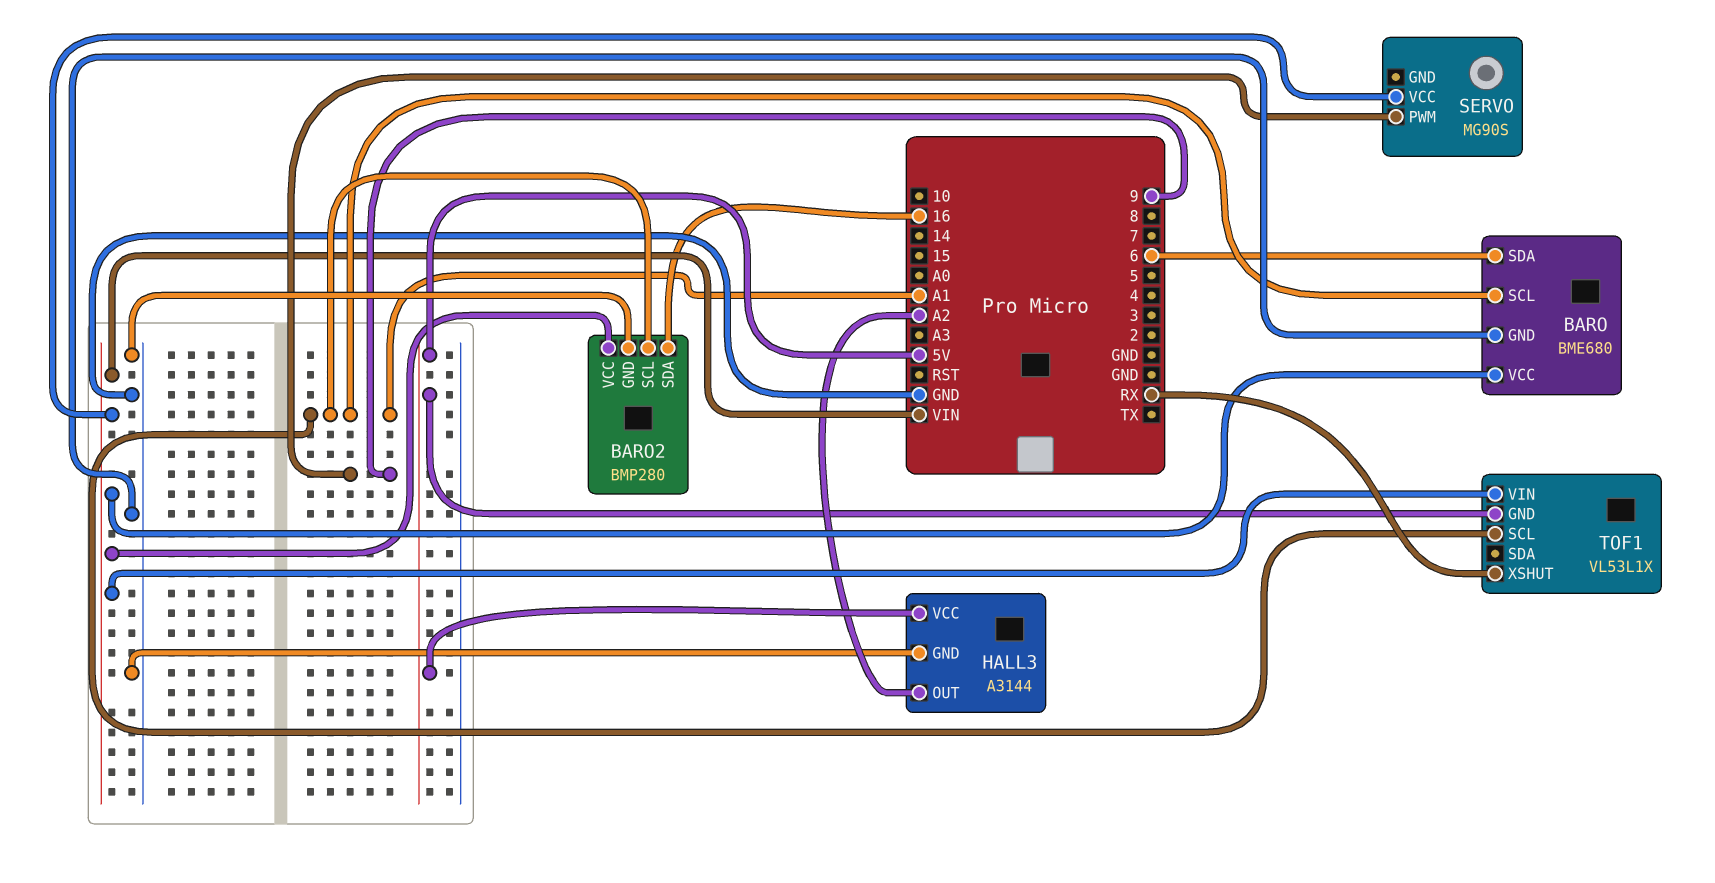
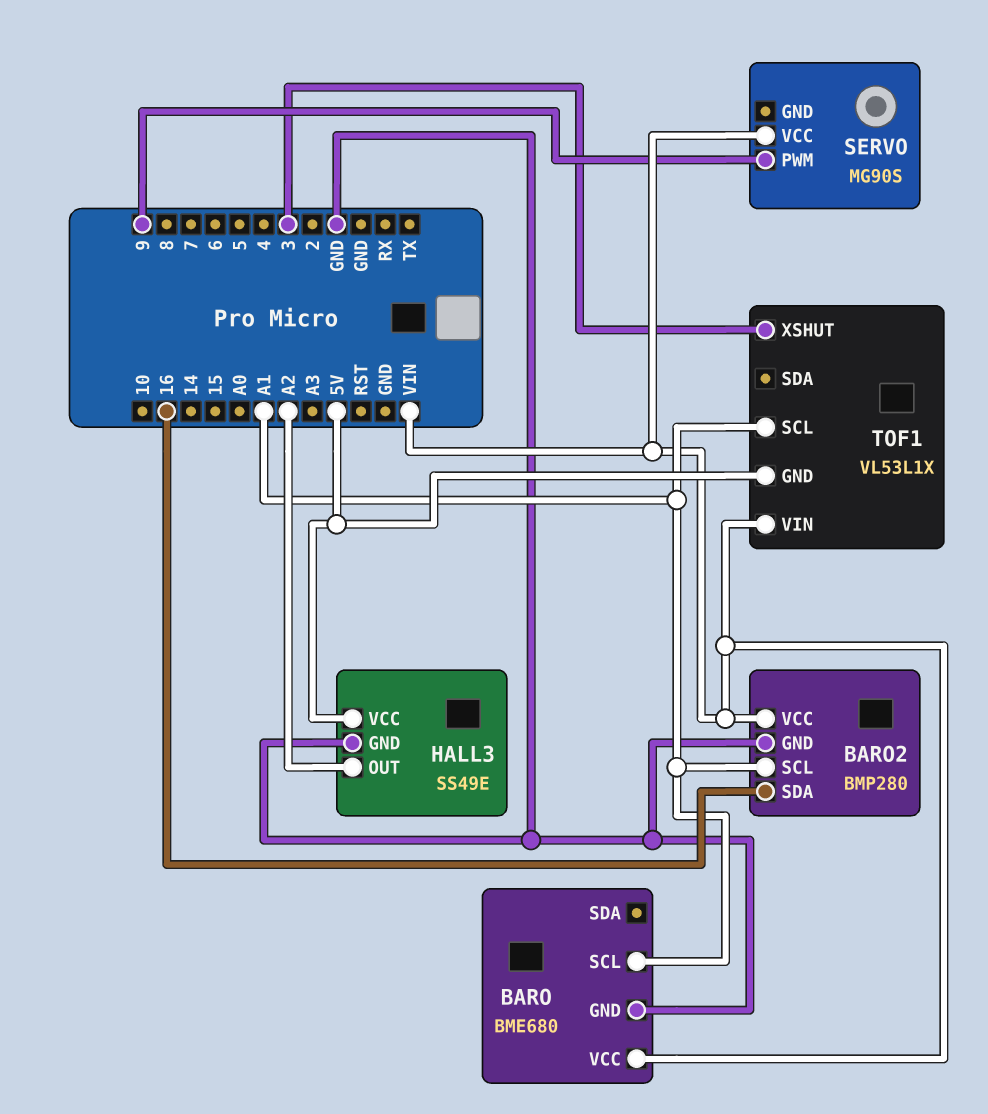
BARO pin SDA: 6 -> none
HALL3: A3144 -> SS49E
TOF1 pin XSHUT: RX -> 3

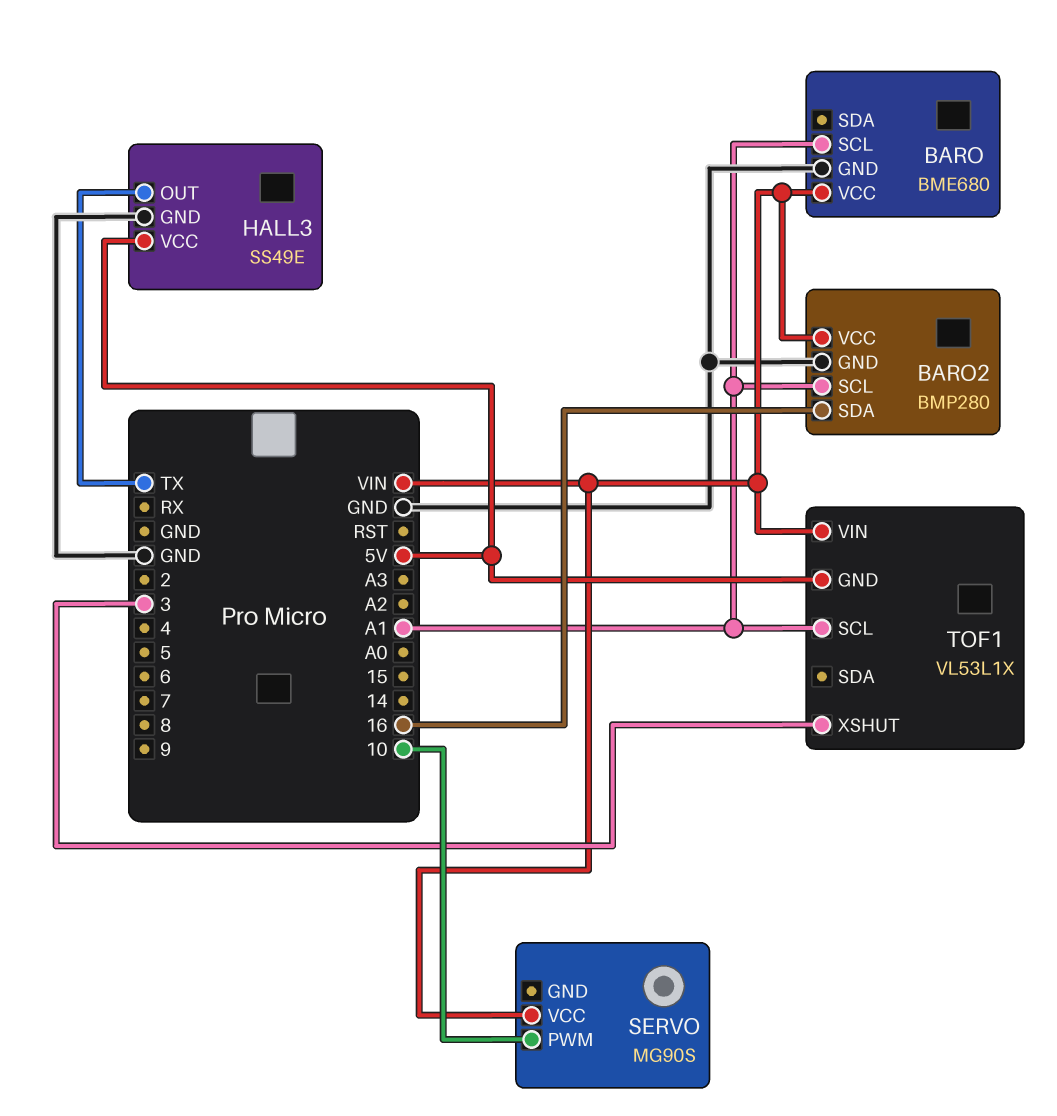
HALL3 pin OUT: A2 -> TX
SERVO pin PWM: 9 -> 10

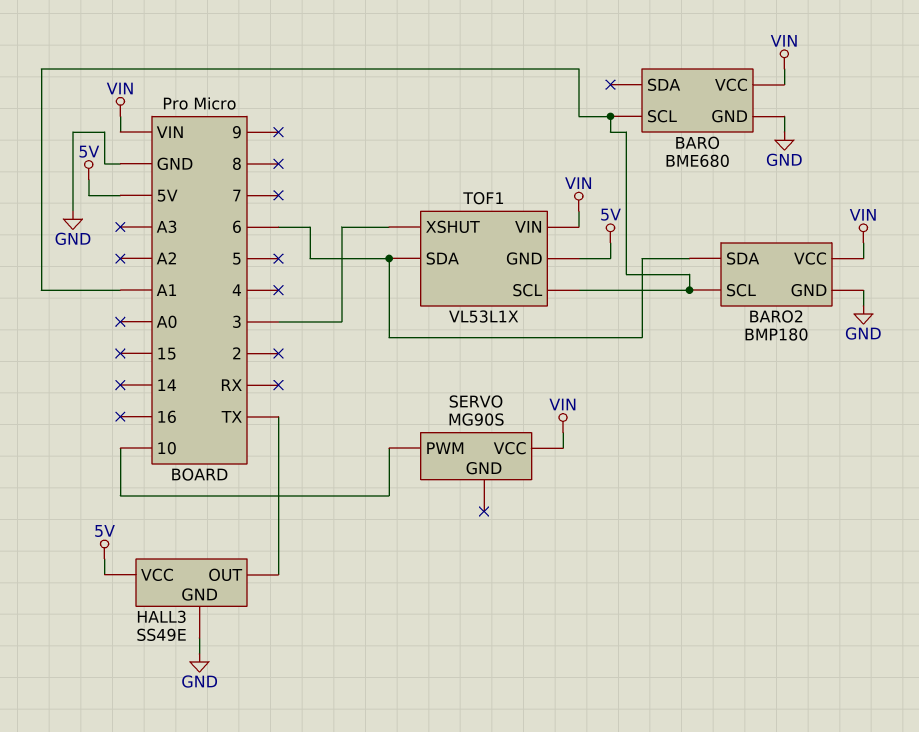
BARO2: BMP280 -> BMP180
BARO2 pin SDA: 16 -> 6
TOF1 pin SDA: none -> 6

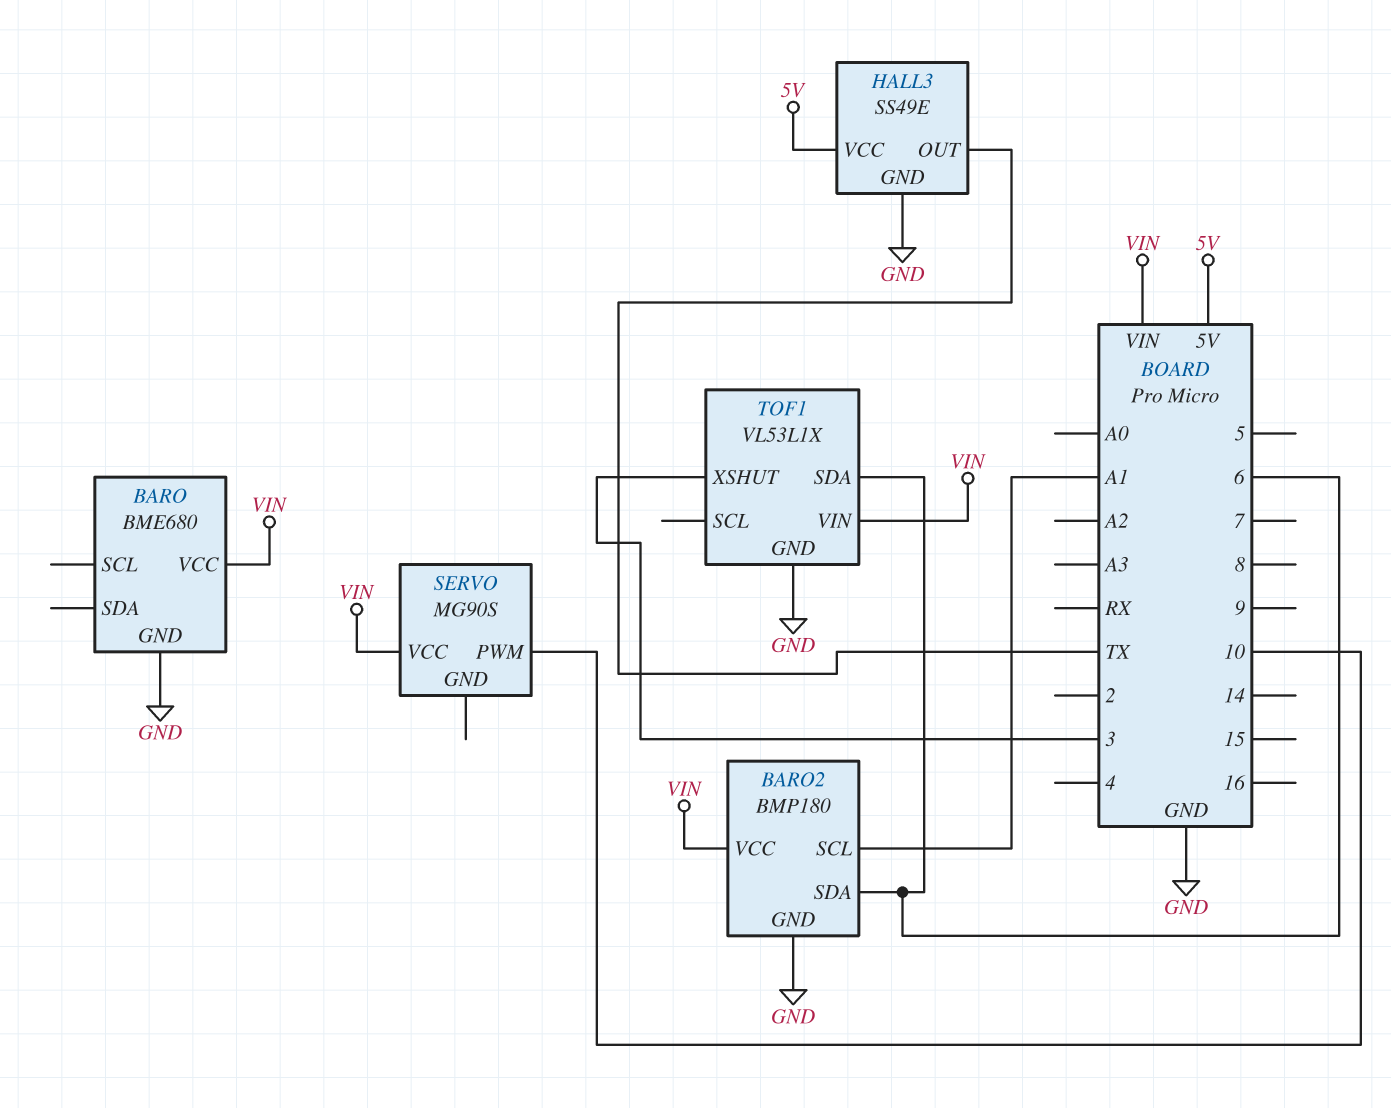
BARO pin SCL: A1 -> none
TOF1 pin GND: 5V -> GND
TOF1 pin SCL: A1 -> none

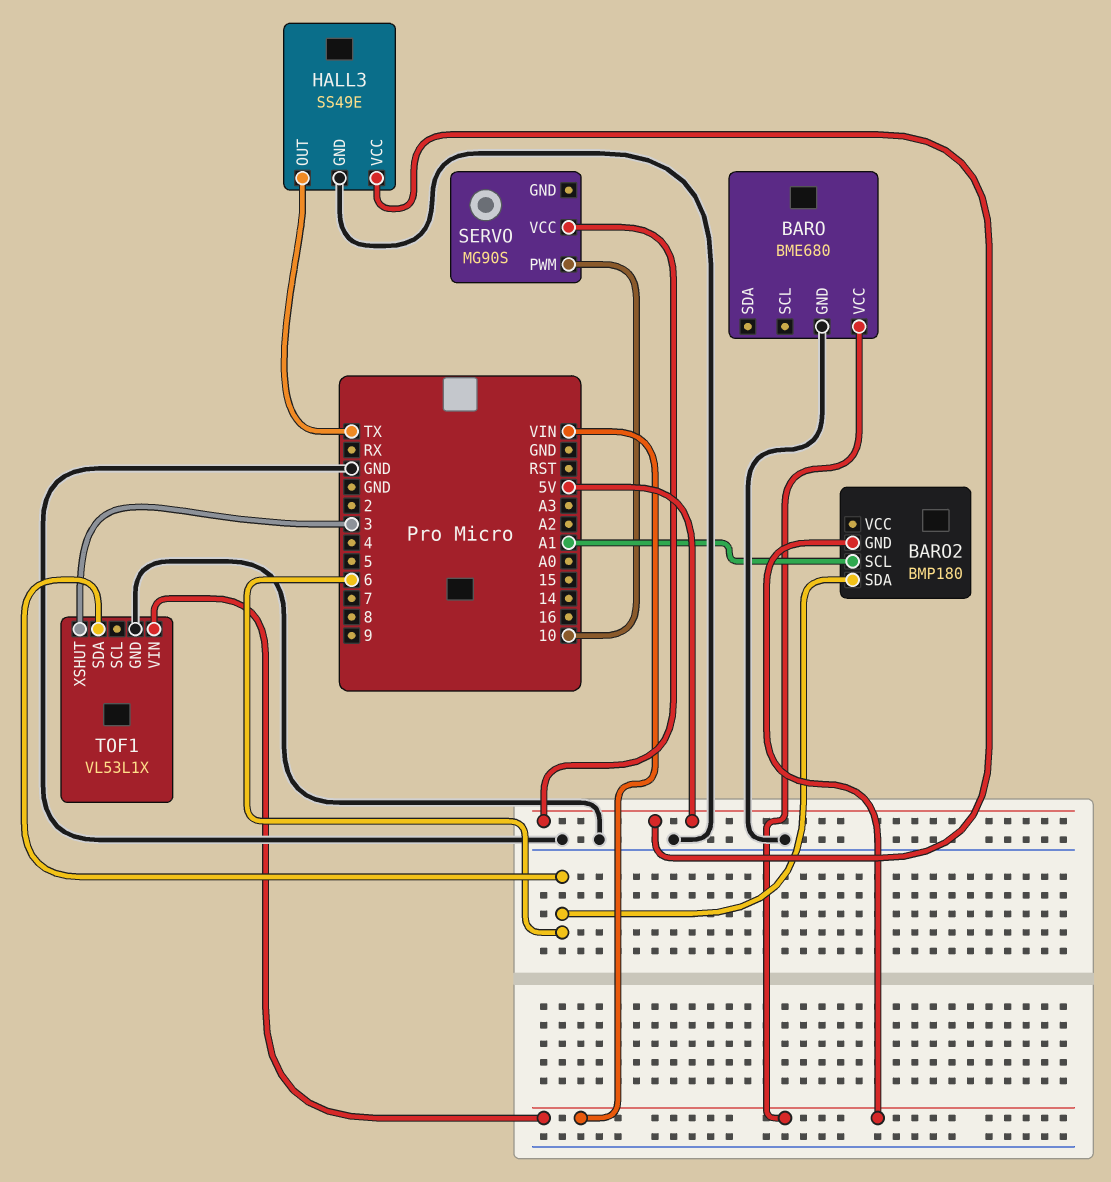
BARO2 pin GND: GND -> VIN
BARO2 pin VCC: VIN -> none
SERVO pin VCC: VIN -> 5V

